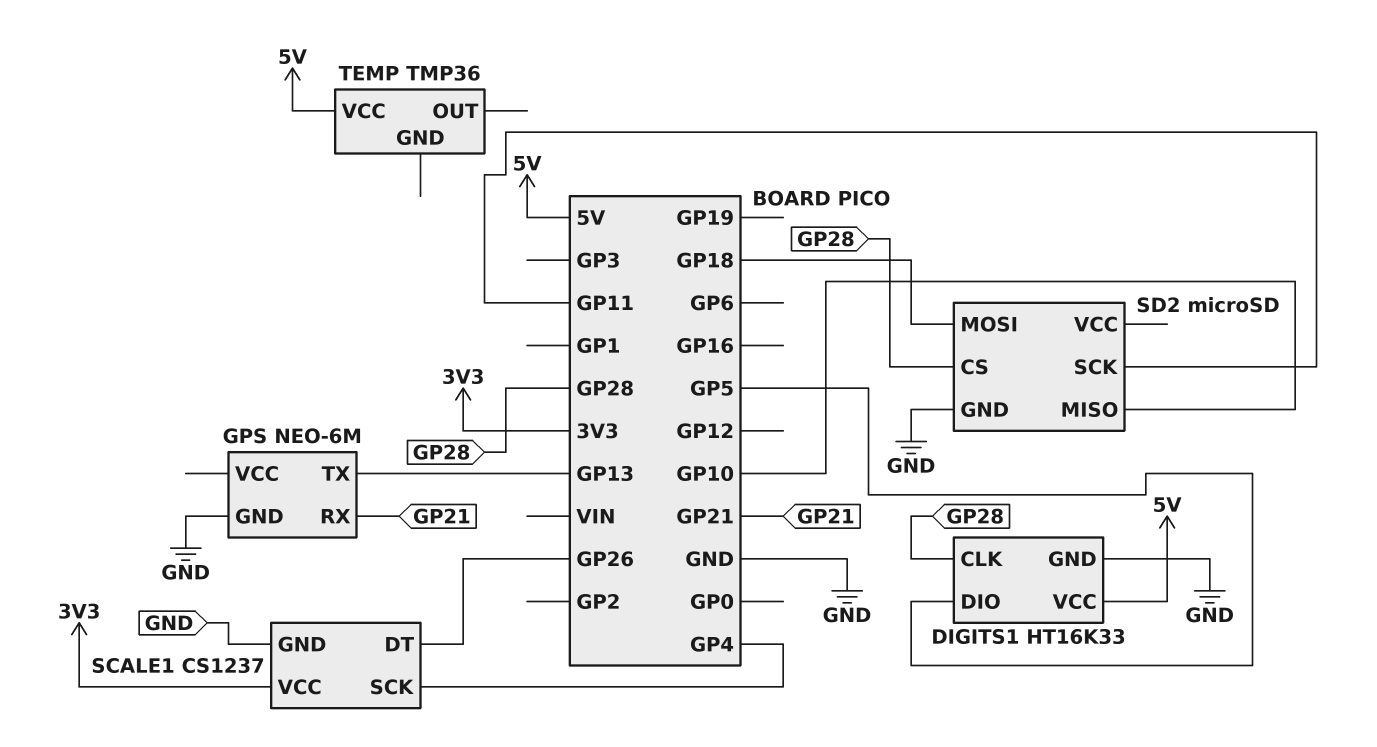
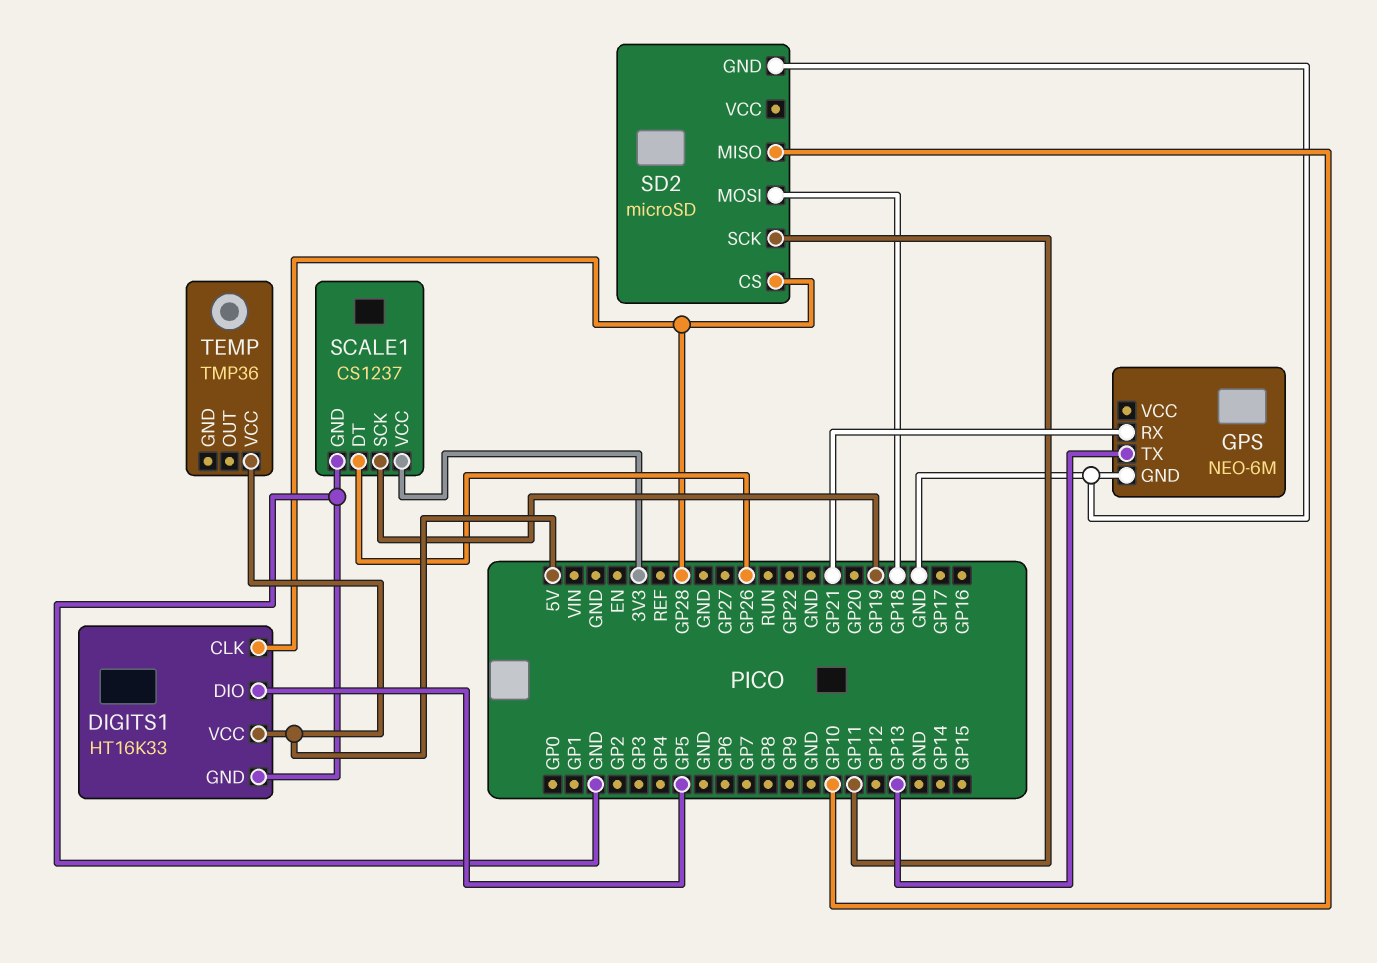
SCALE1 pin SCK: GP4 -> GP19

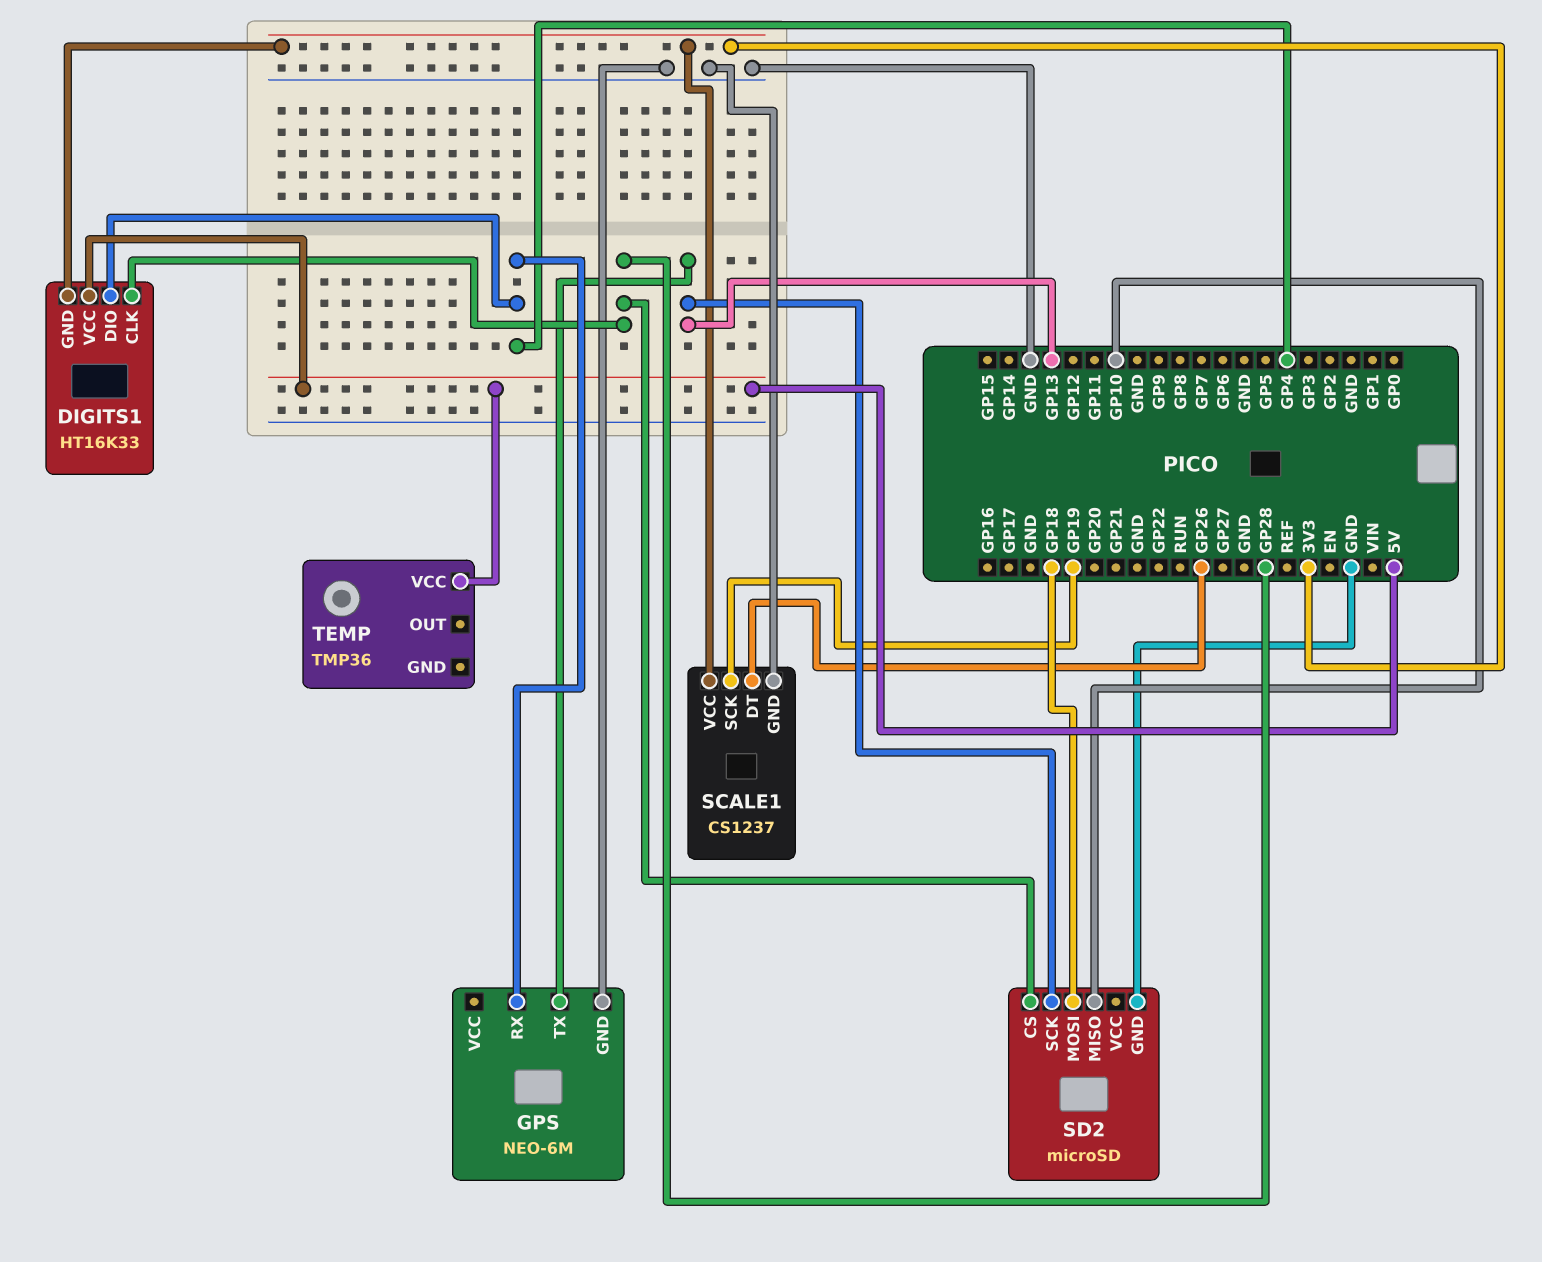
DIGITS1 pin DIO: GP5 -> GP4
DIGITS1 pin GND: GND -> 3V3
GPS pin RX: GP21 -> GP4
SD2 pin SCK: GP11 -> GP13

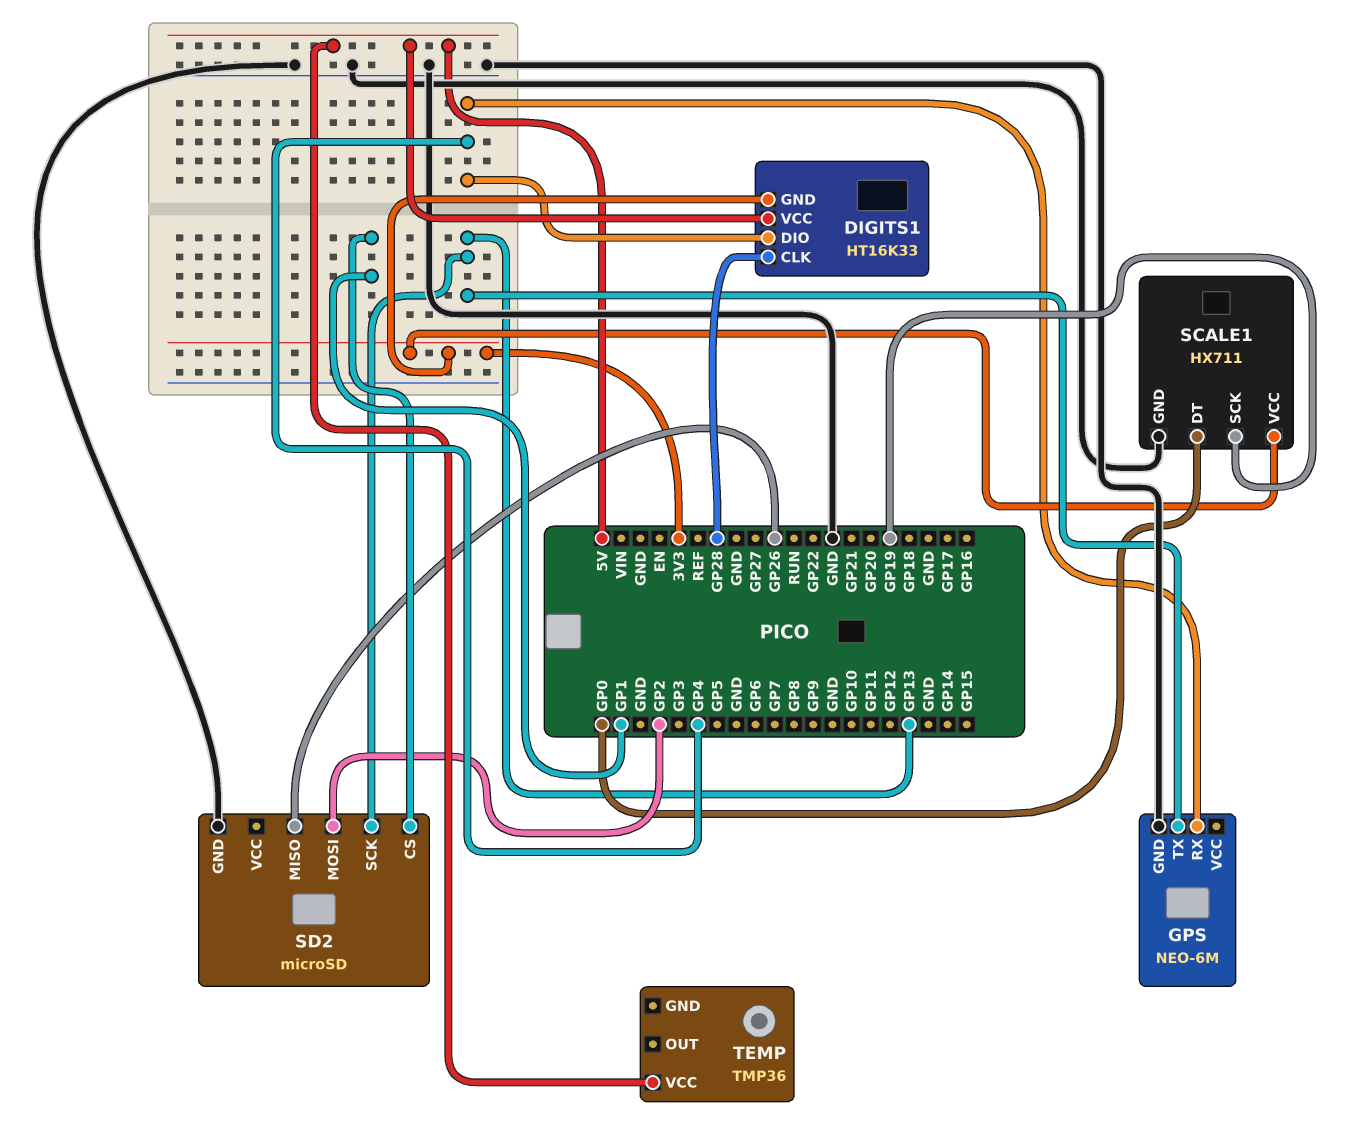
SCALE1: CS1237 -> HX711
SCALE1 pin DT: GP26 -> GP0
SD2 pin CS: GP28 -> GP1
SD2 pin MISO: GP10 -> GP26
SD2 pin MOSI: GP18 -> GP2

